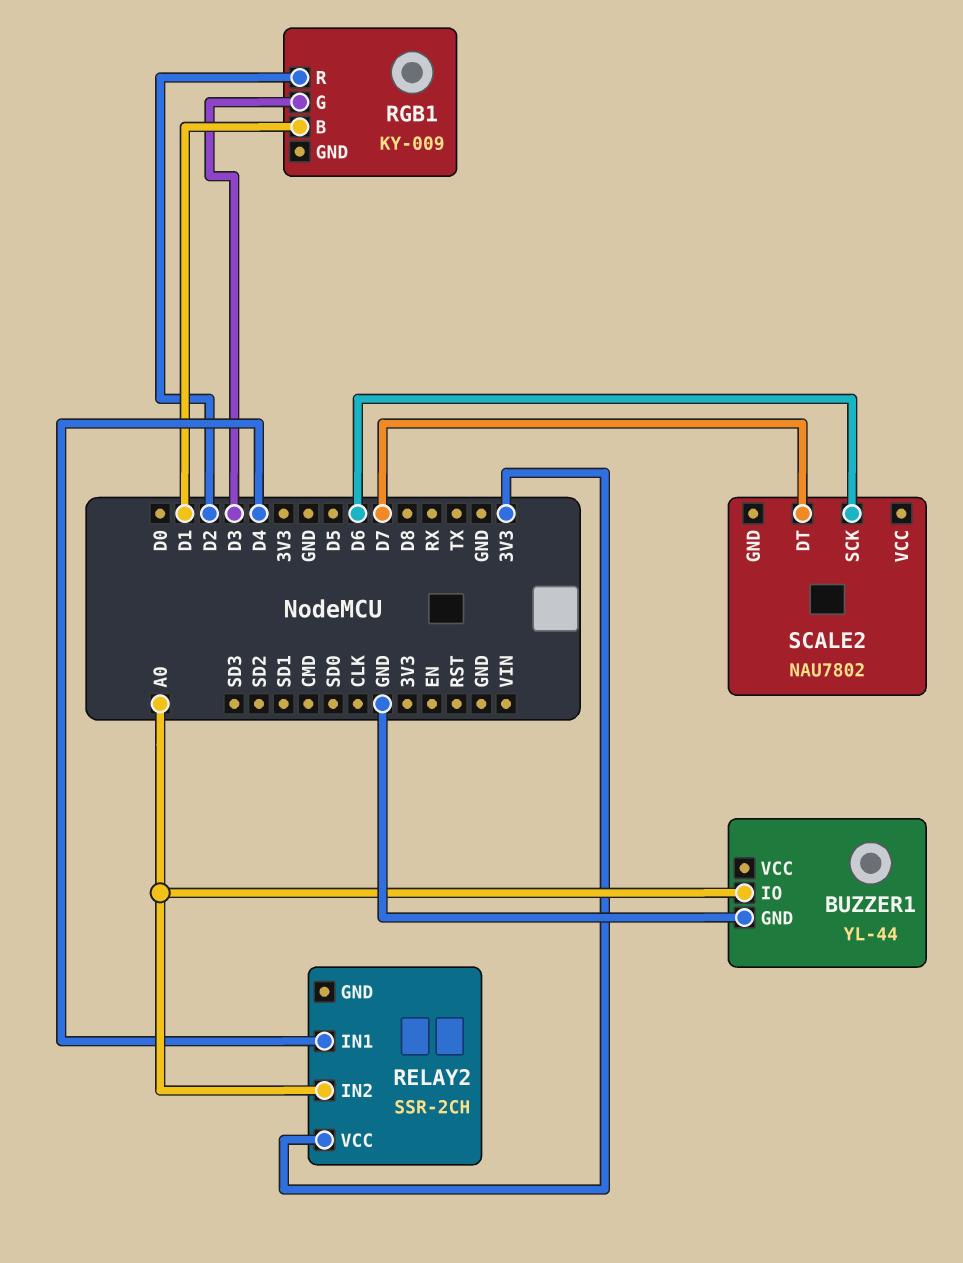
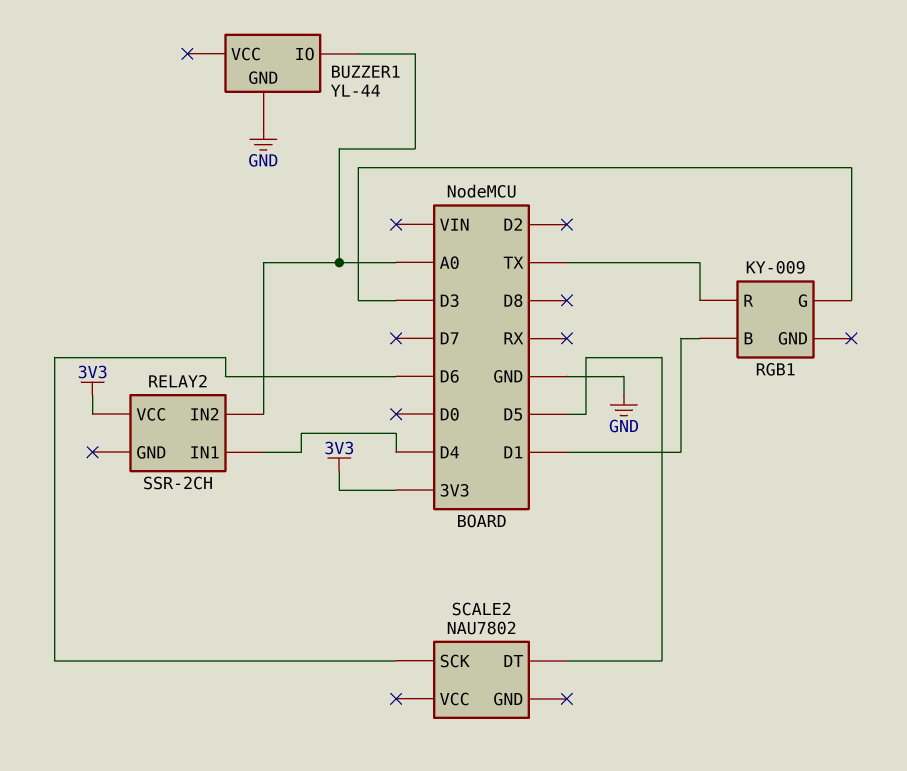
RGB1 pin R: D2 -> TX
SCALE2 pin DT: D7 -> D5

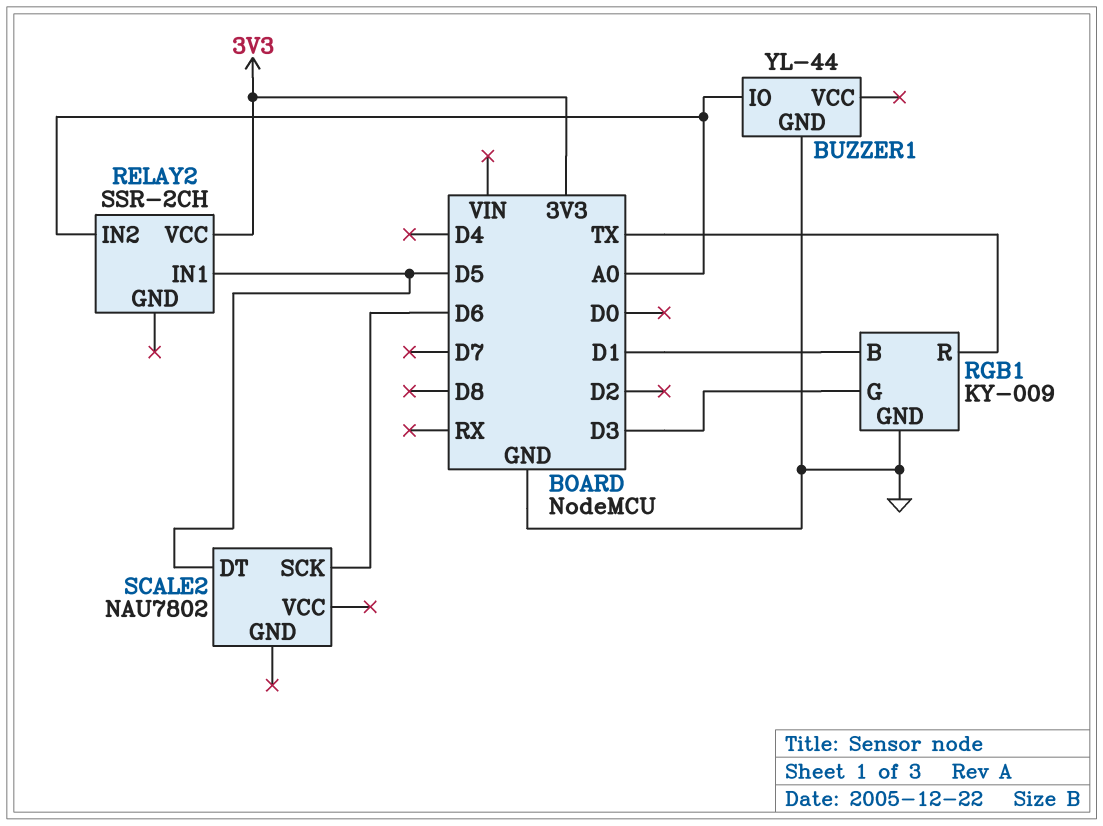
RELAY2 pin IN1: D4 -> D5
RGB1 pin GND: none -> GND

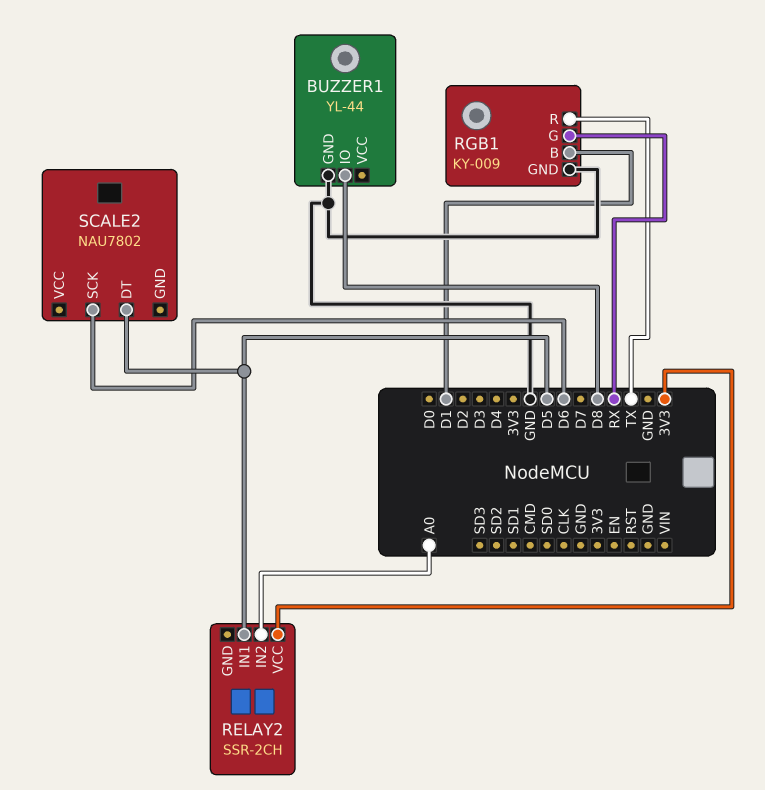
BUZZER1 pin IO: A0 -> D8
RGB1 pin G: D3 -> RX

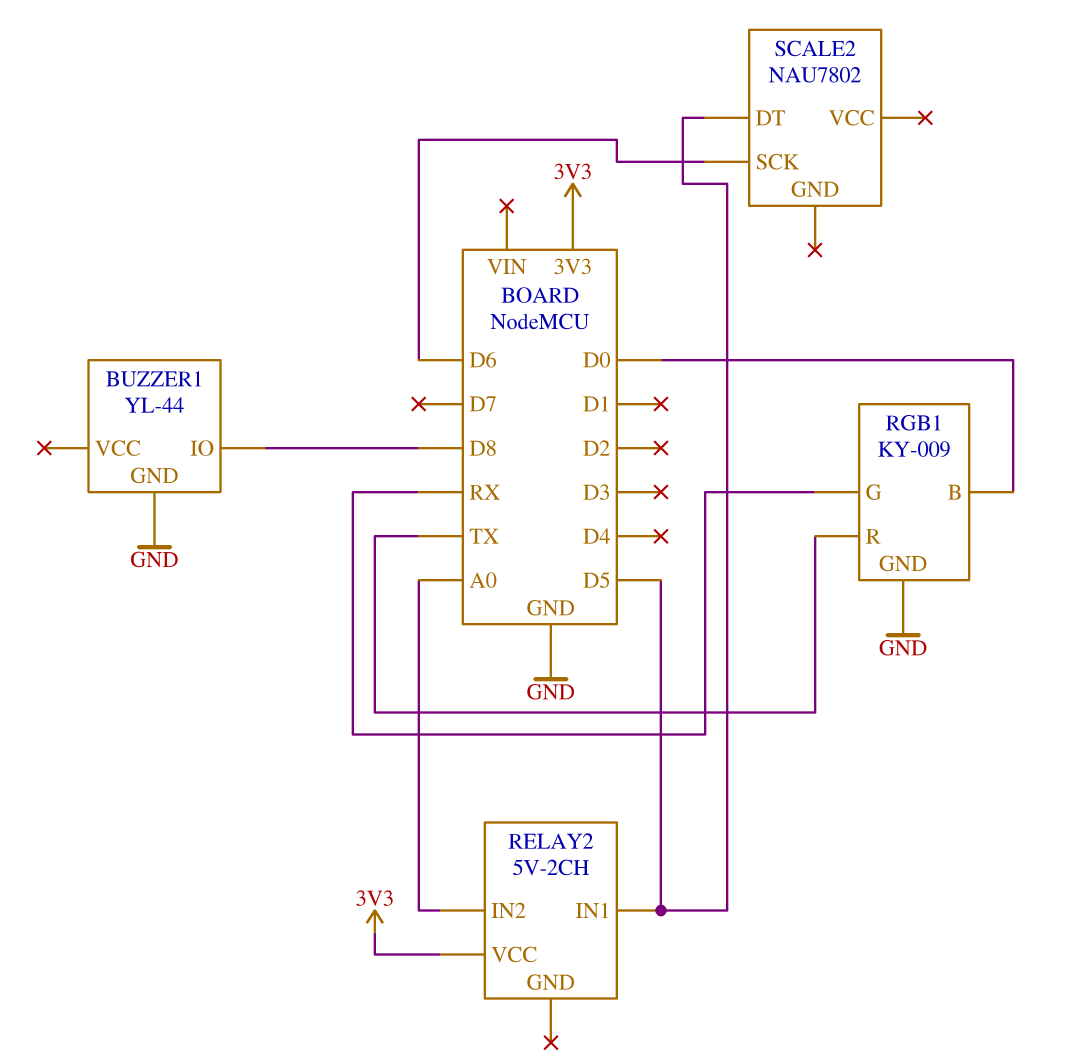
RELAY2: SSR-2CH -> 5V-2CH
RGB1 pin B: D1 -> D0

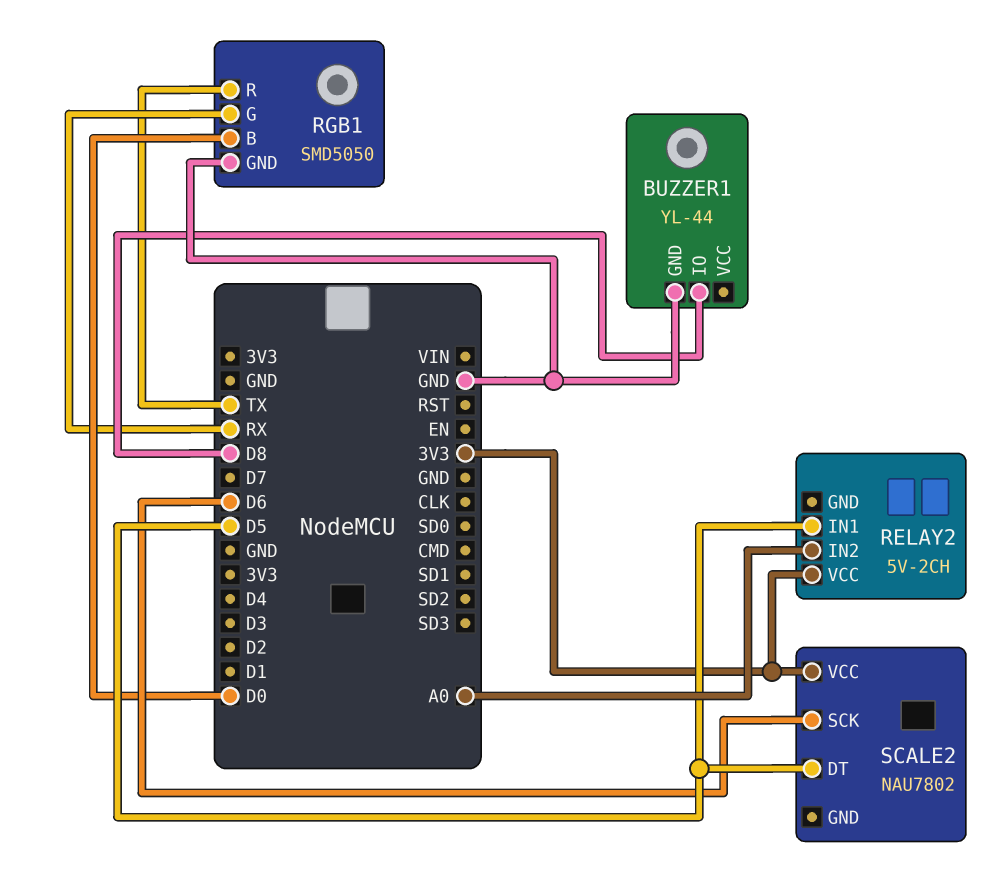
RGB1: KY-009 -> SMD5050
SCALE2 pin VCC: none -> 3V3

